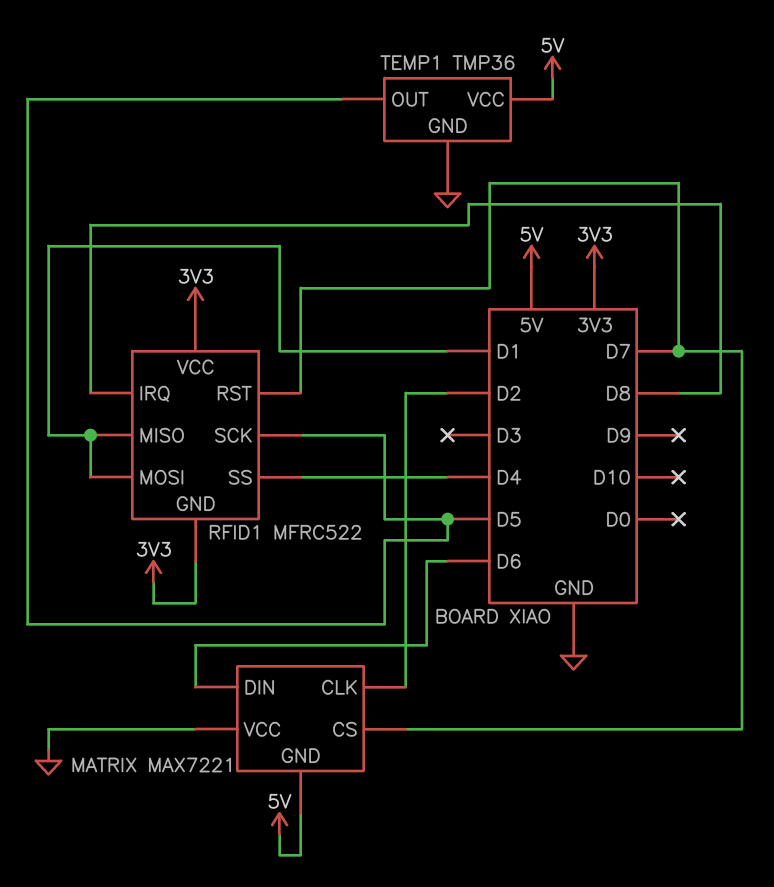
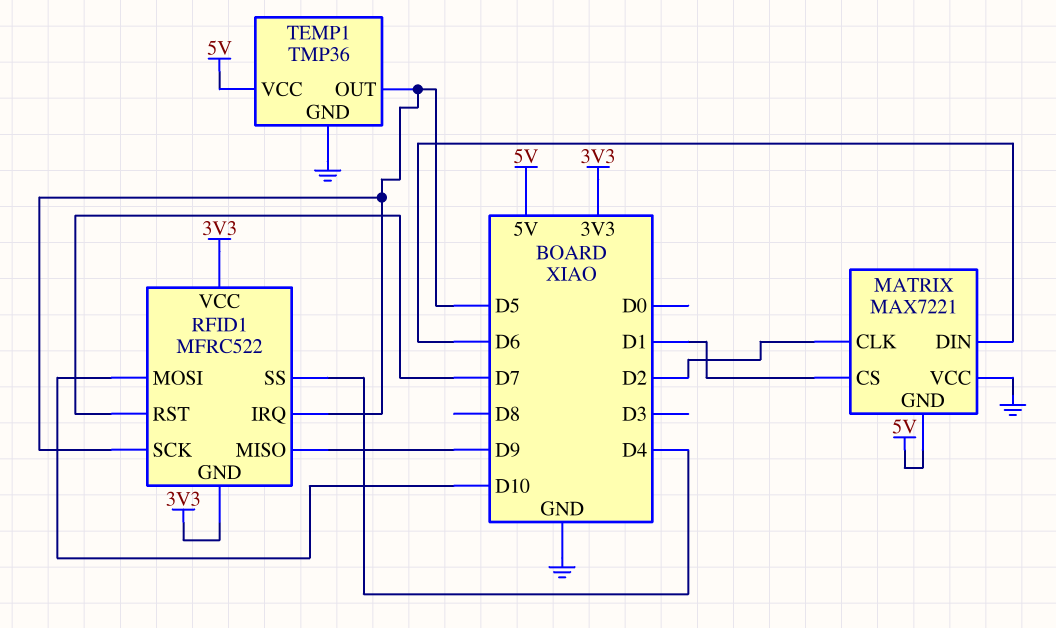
MATRIX pin CS: D7 -> D1
RFID1 pin IRQ: D8 -> D5
RFID1 pin MISO: D1 -> D9
RFID1 pin MOSI: D1 -> D10

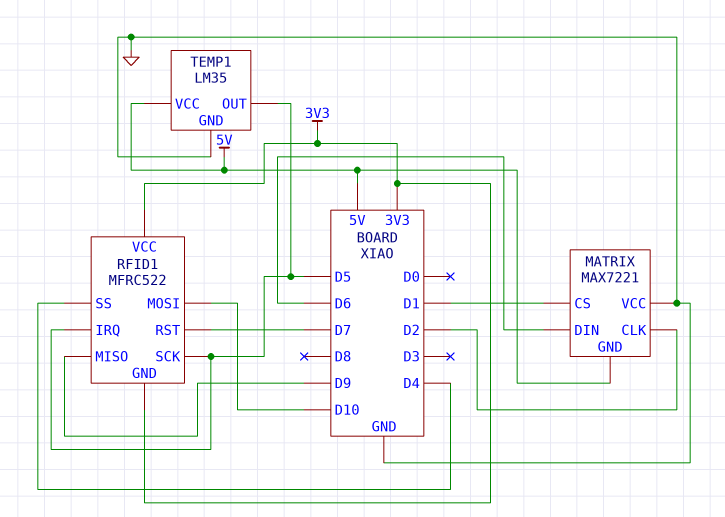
TEMP1: TMP36 -> LM35

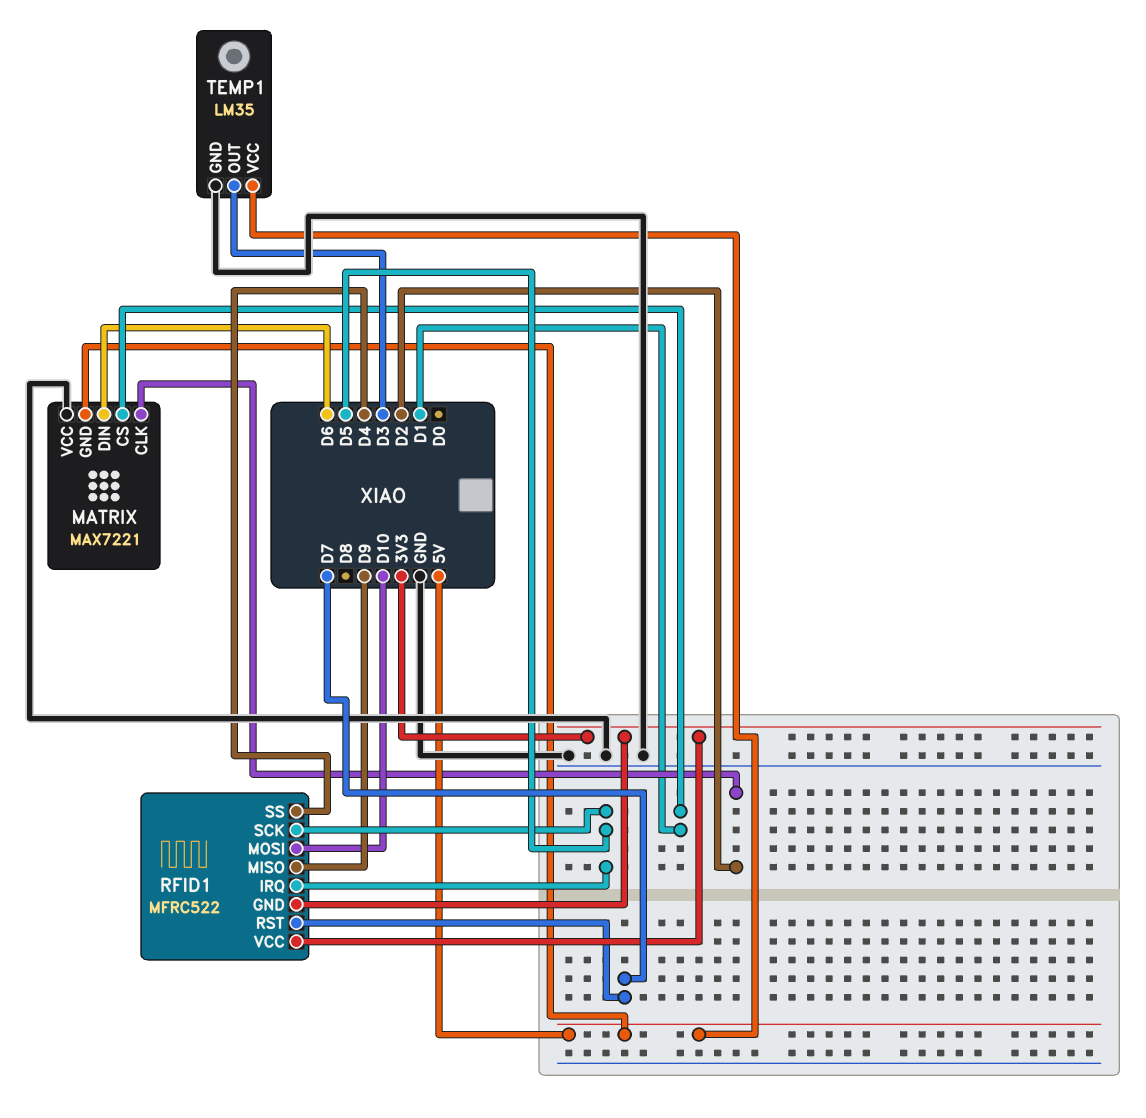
TEMP1 pin OUT: D5 -> D3

